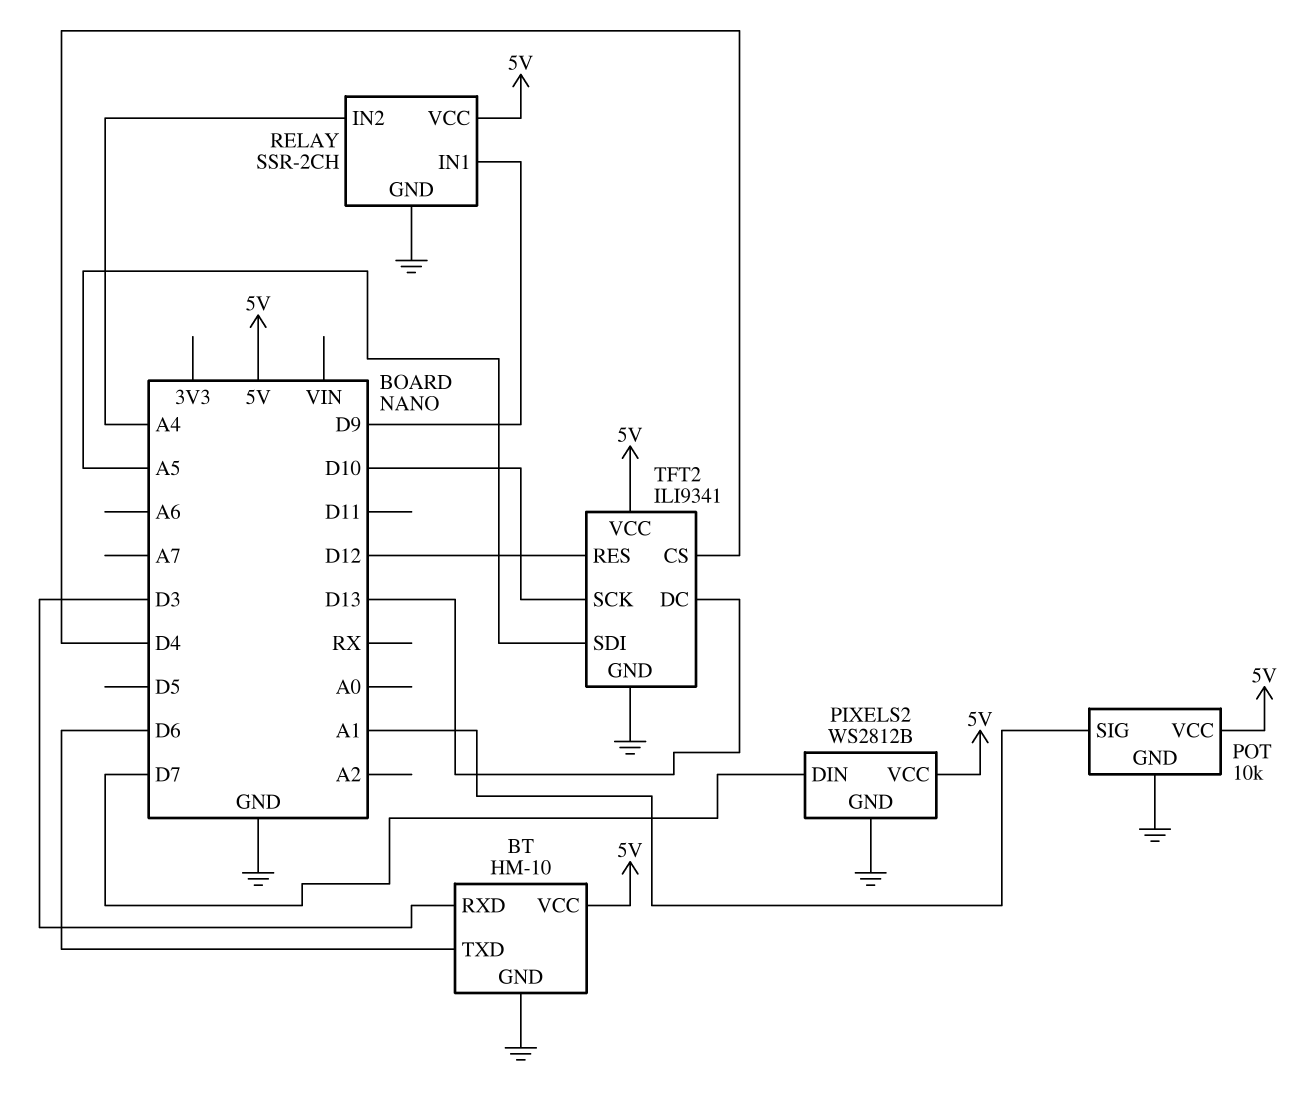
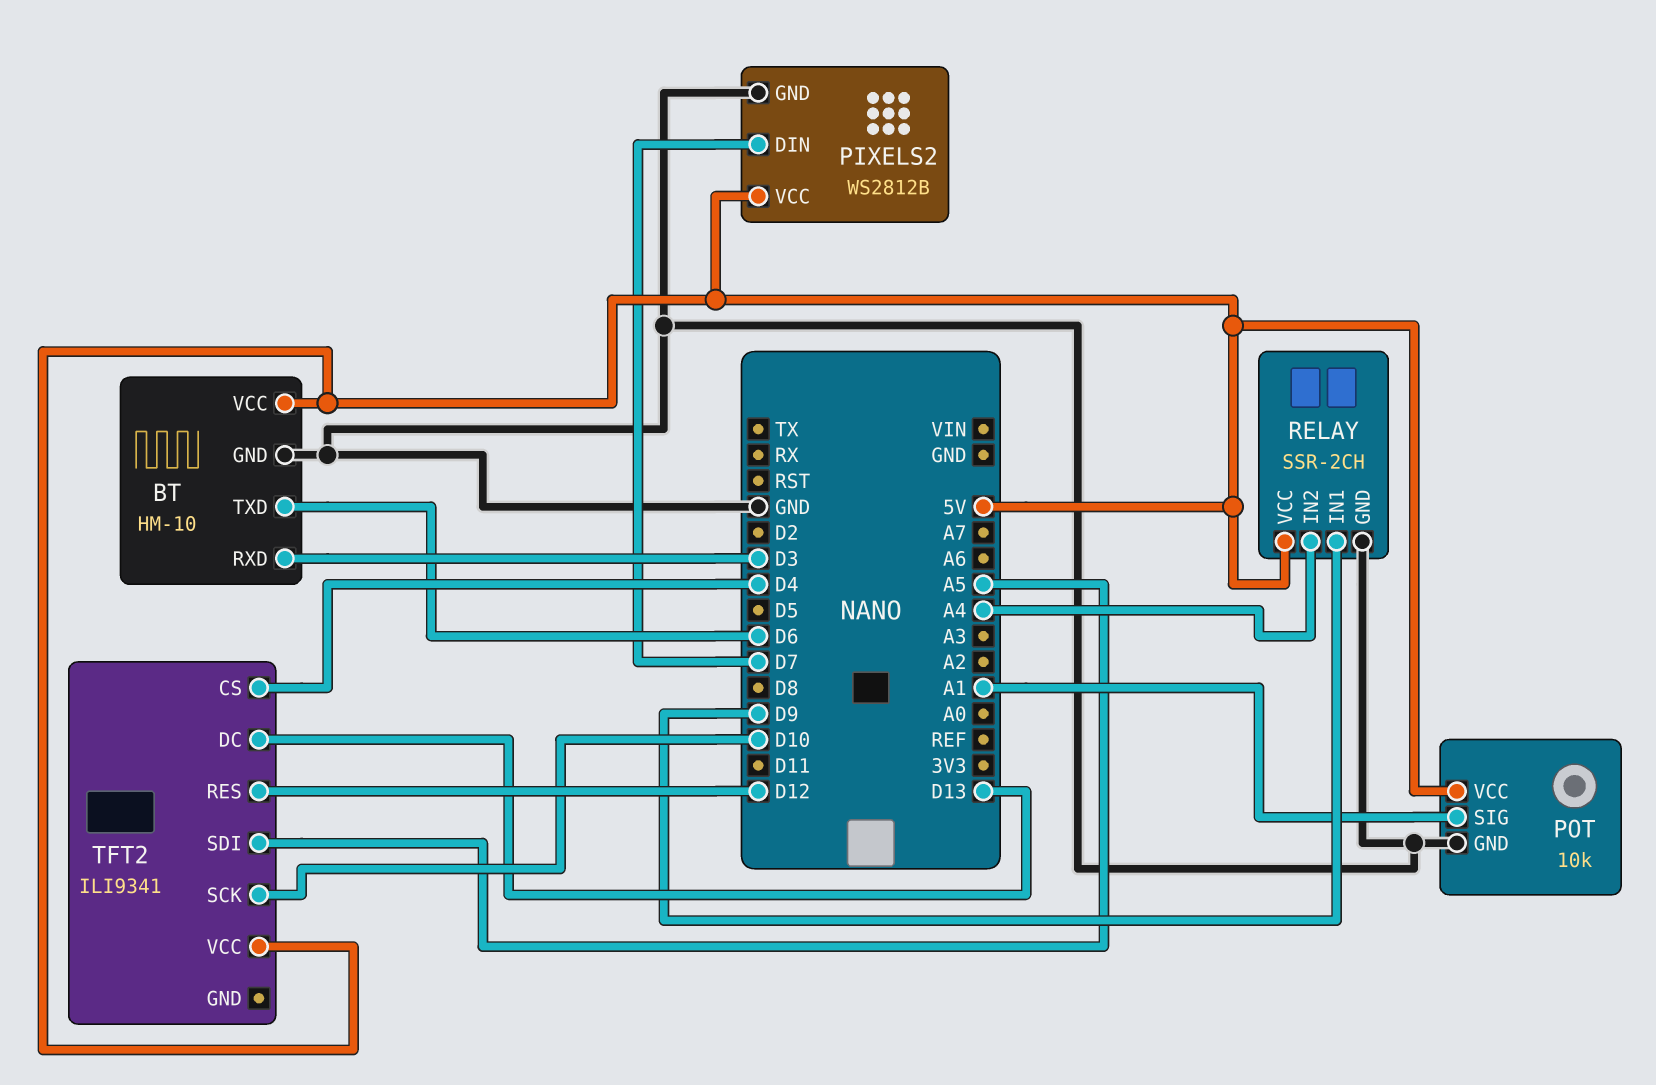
TFT2 pin GND: GND -> none

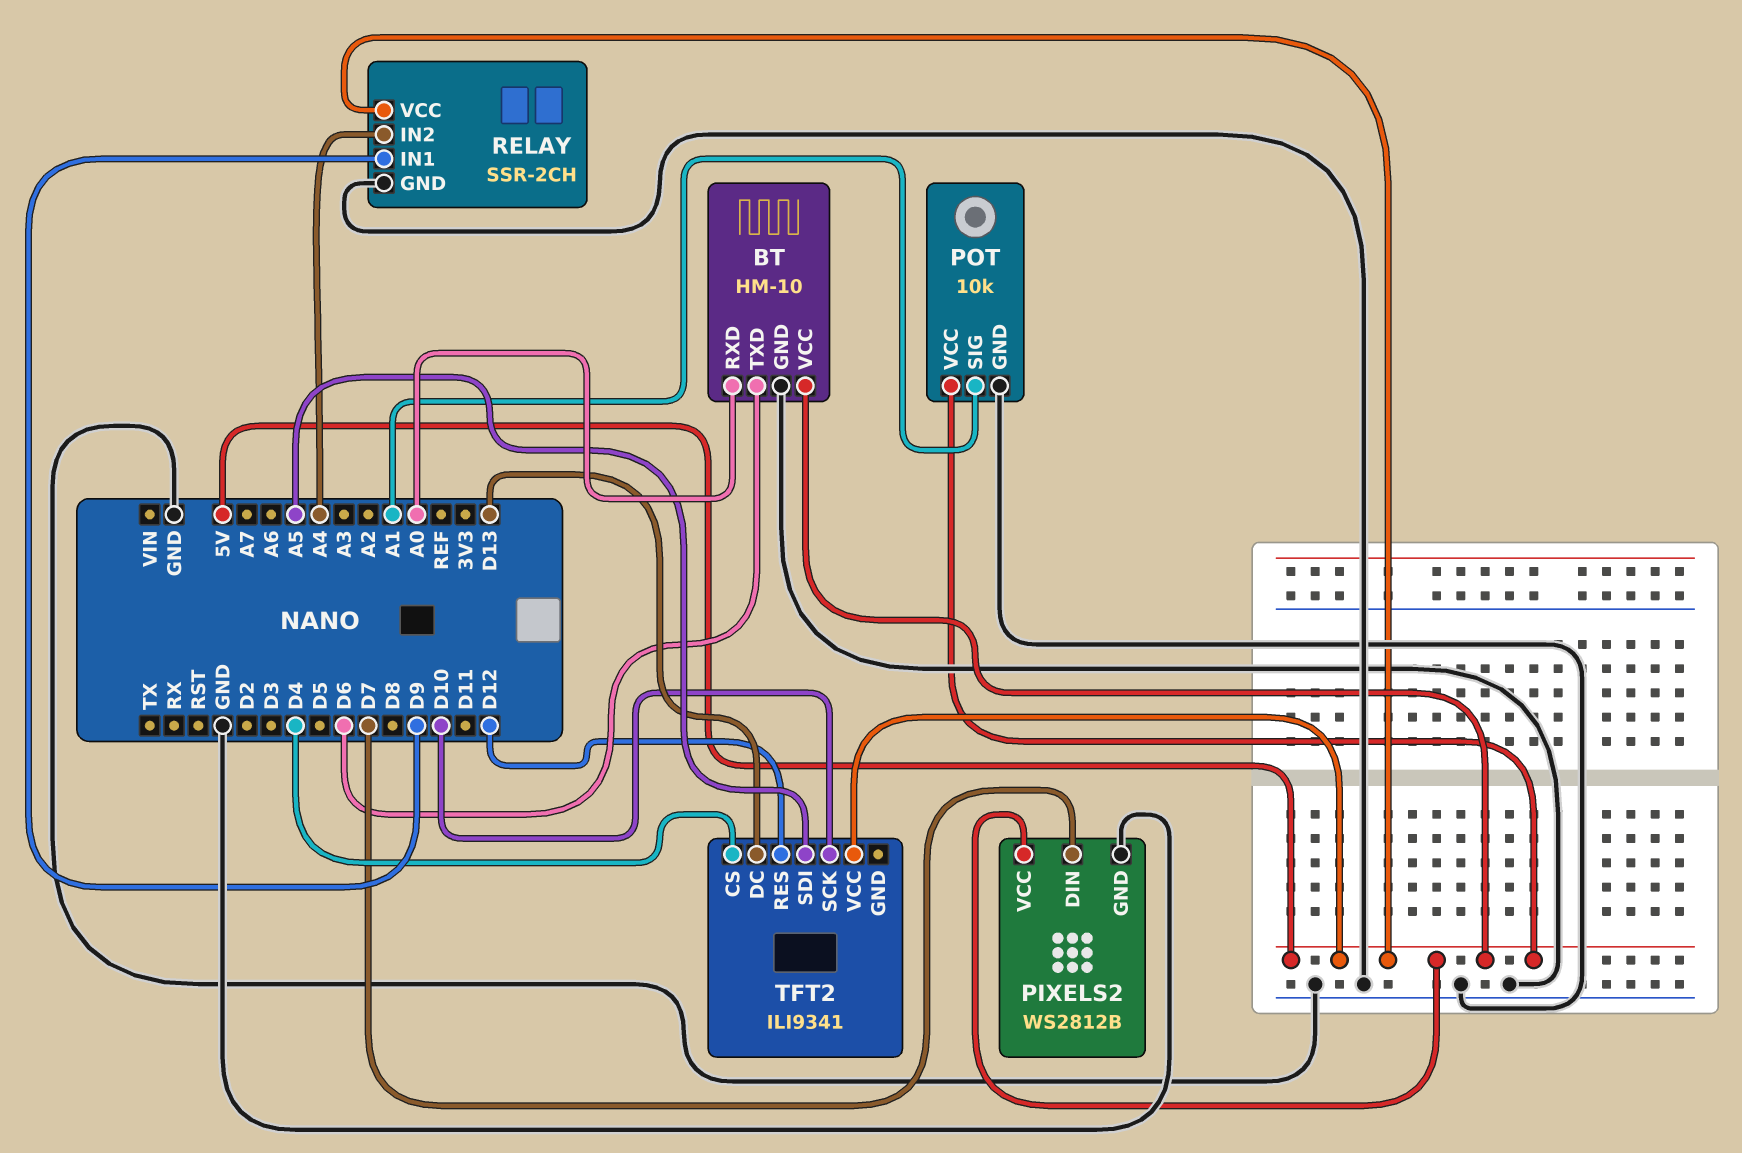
BT pin RXD: D3 -> A0

